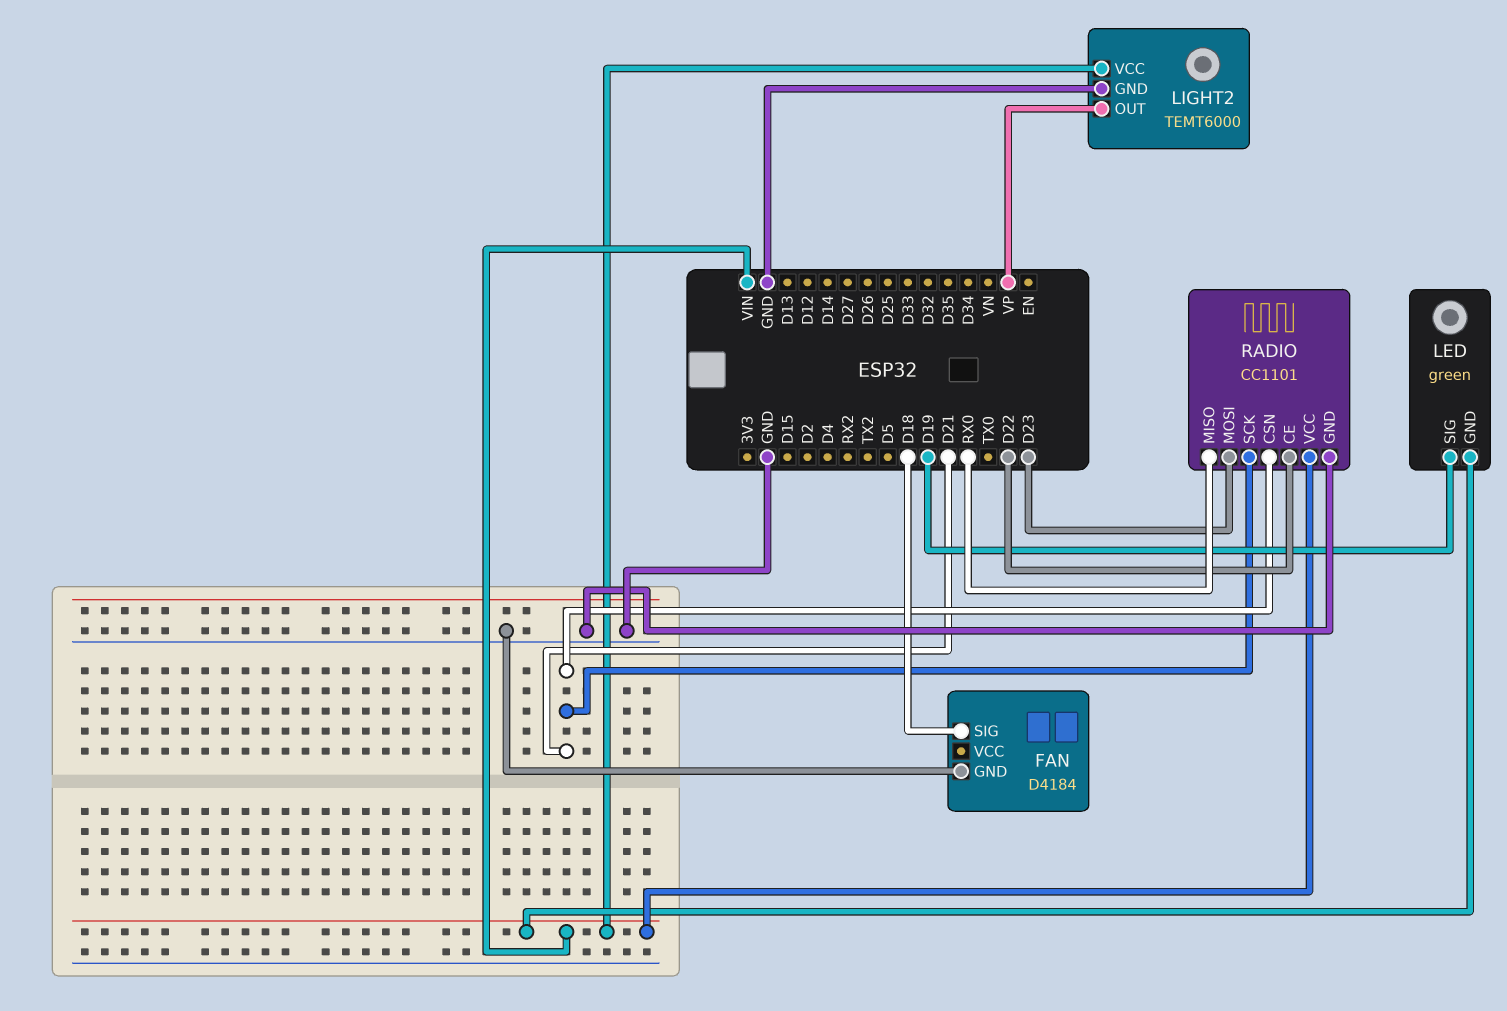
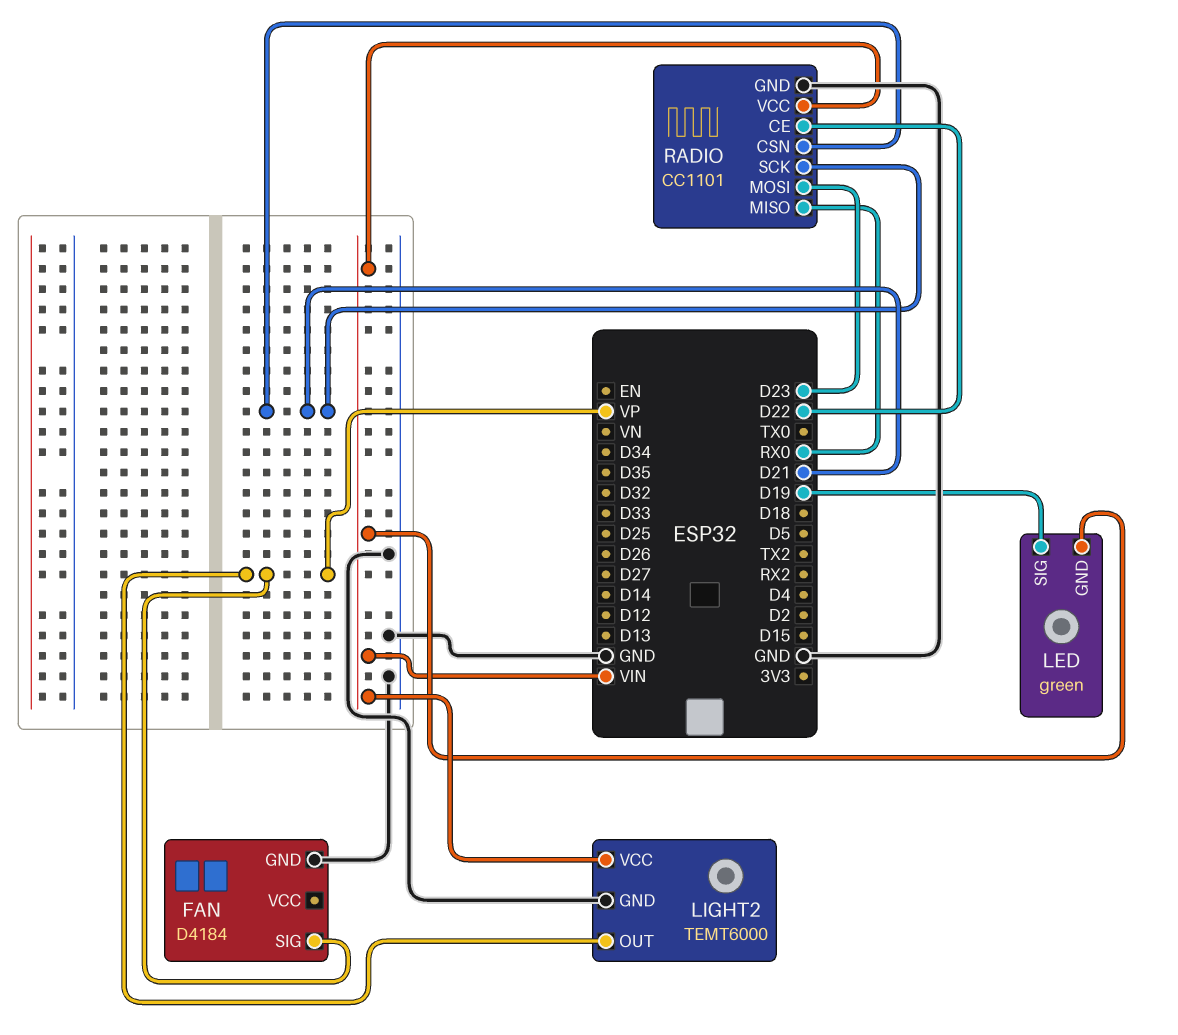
FAN pin SIG: D18 -> VP

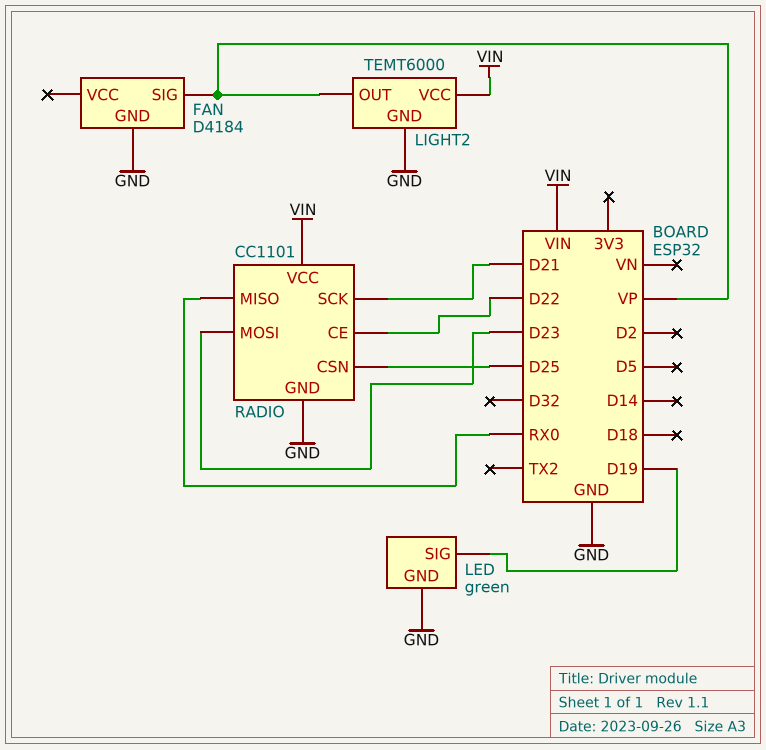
LED pin GND: VIN -> GND
RADIO pin CSN: D21 -> D25

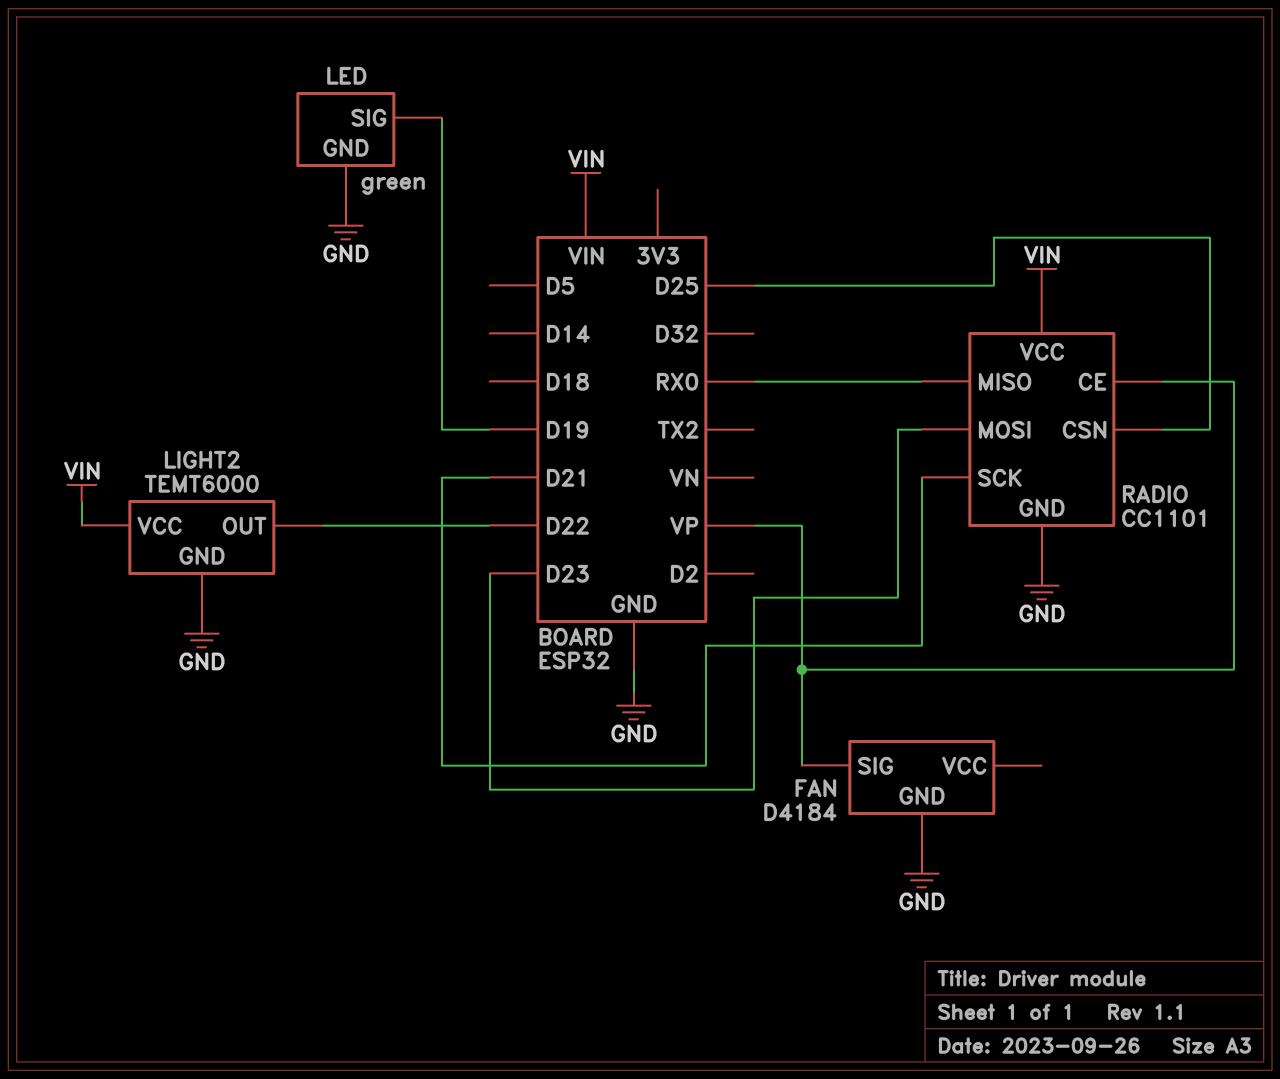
LIGHT2 pin OUT: VP -> D22
RADIO pin CE: D22 -> VP

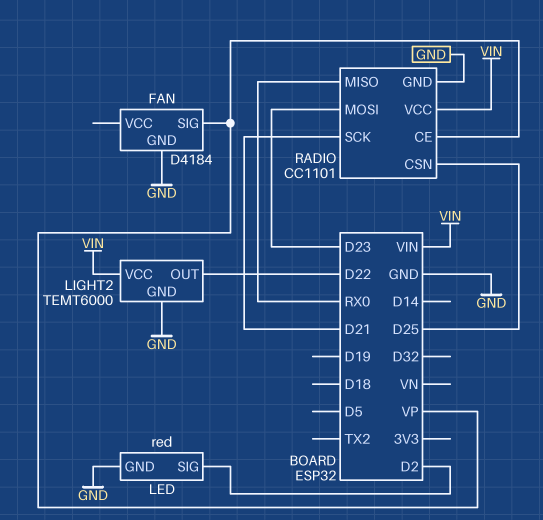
LED: green -> red
LED pin SIG: D19 -> D2

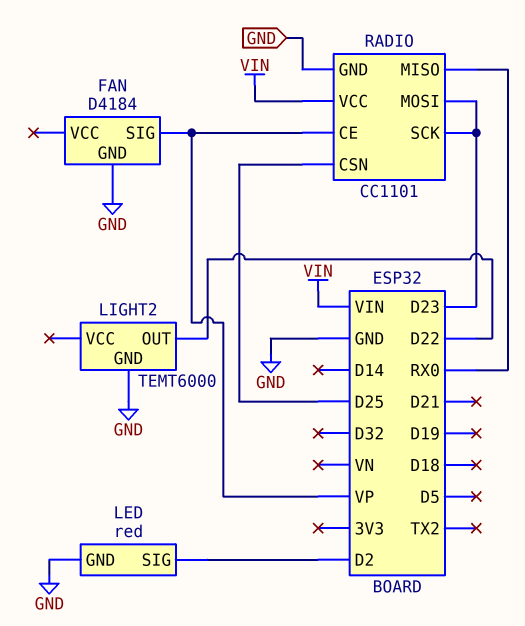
LIGHT2 pin VCC: VIN -> none
RADIO pin SCK: D21 -> D23

